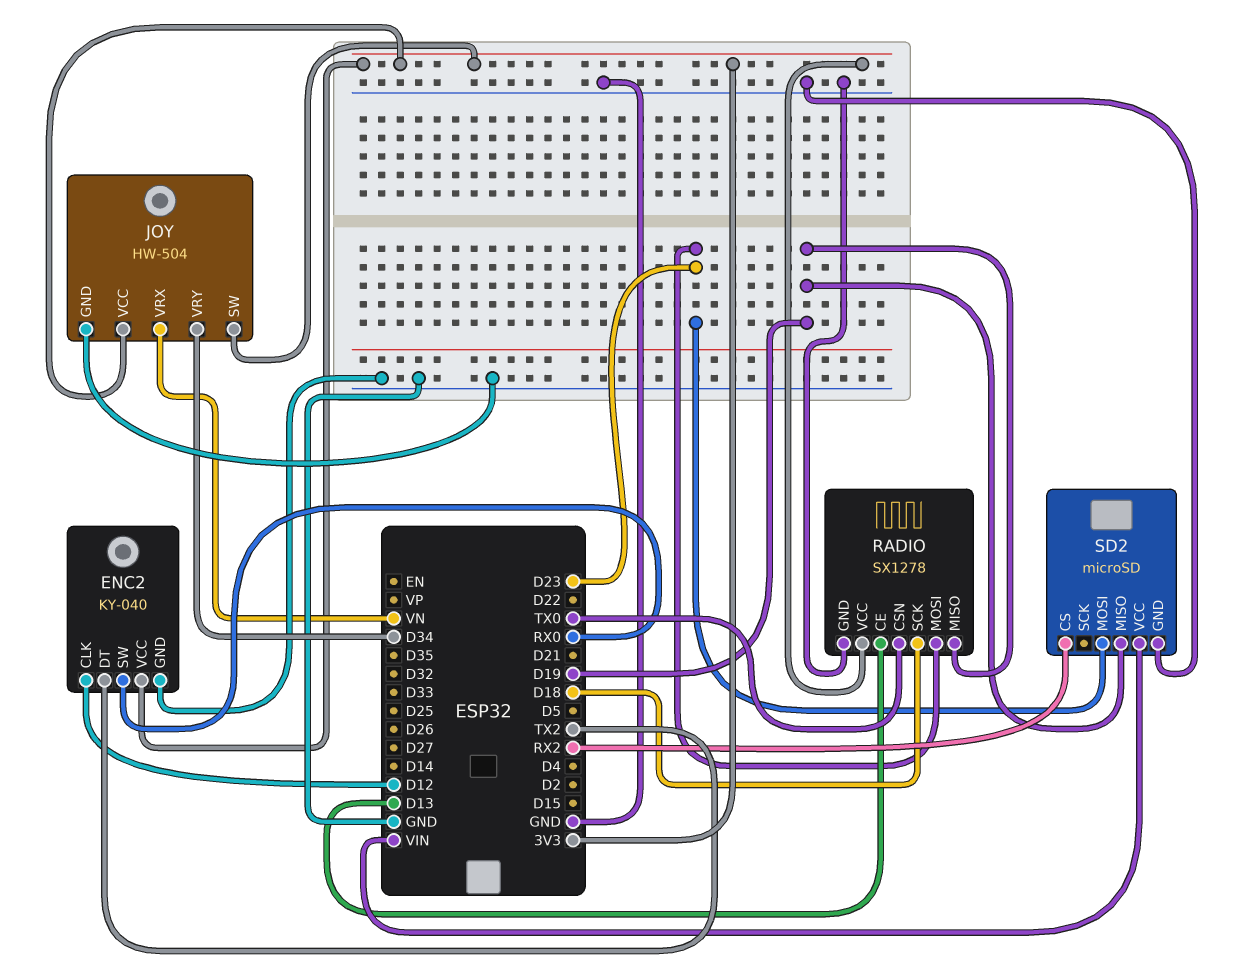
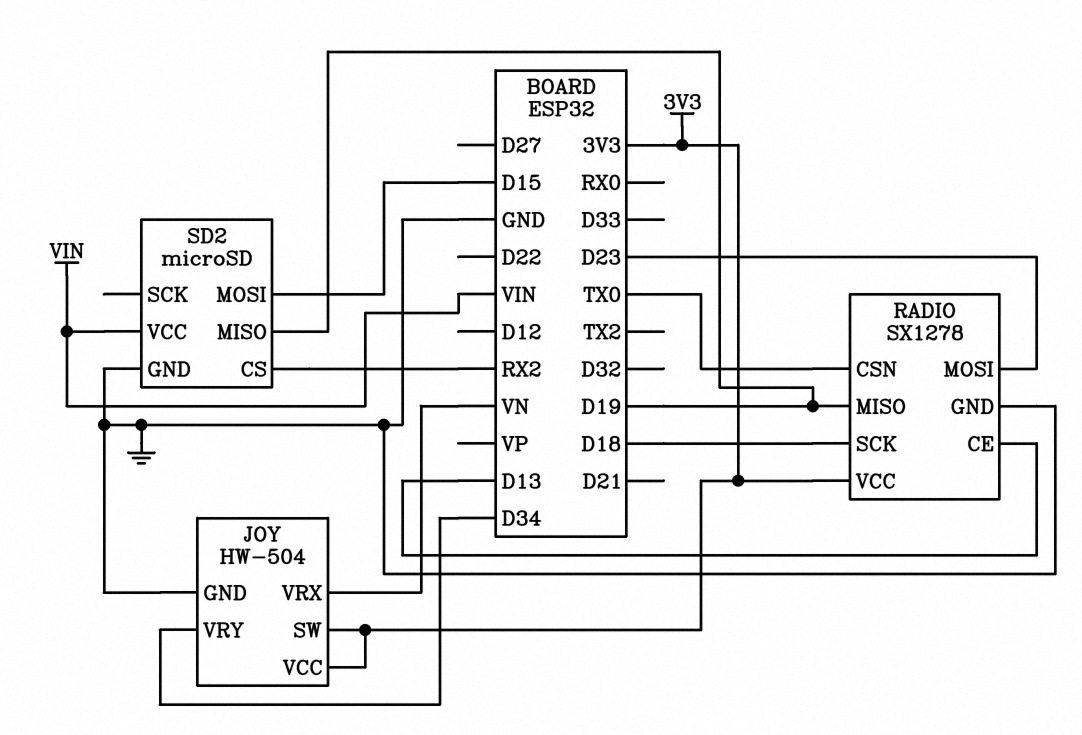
ENC2: KY-040 -> none
ENC2 pin CLK: D12 -> none
ENC2 pin DT: TX2 -> none
ENC2 pin GND: GND -> none
ENC2 pin SW: RX0 -> none
ENC2 pin VCC: 3V3 -> none
SD2 pin MOSI: D23 -> D15

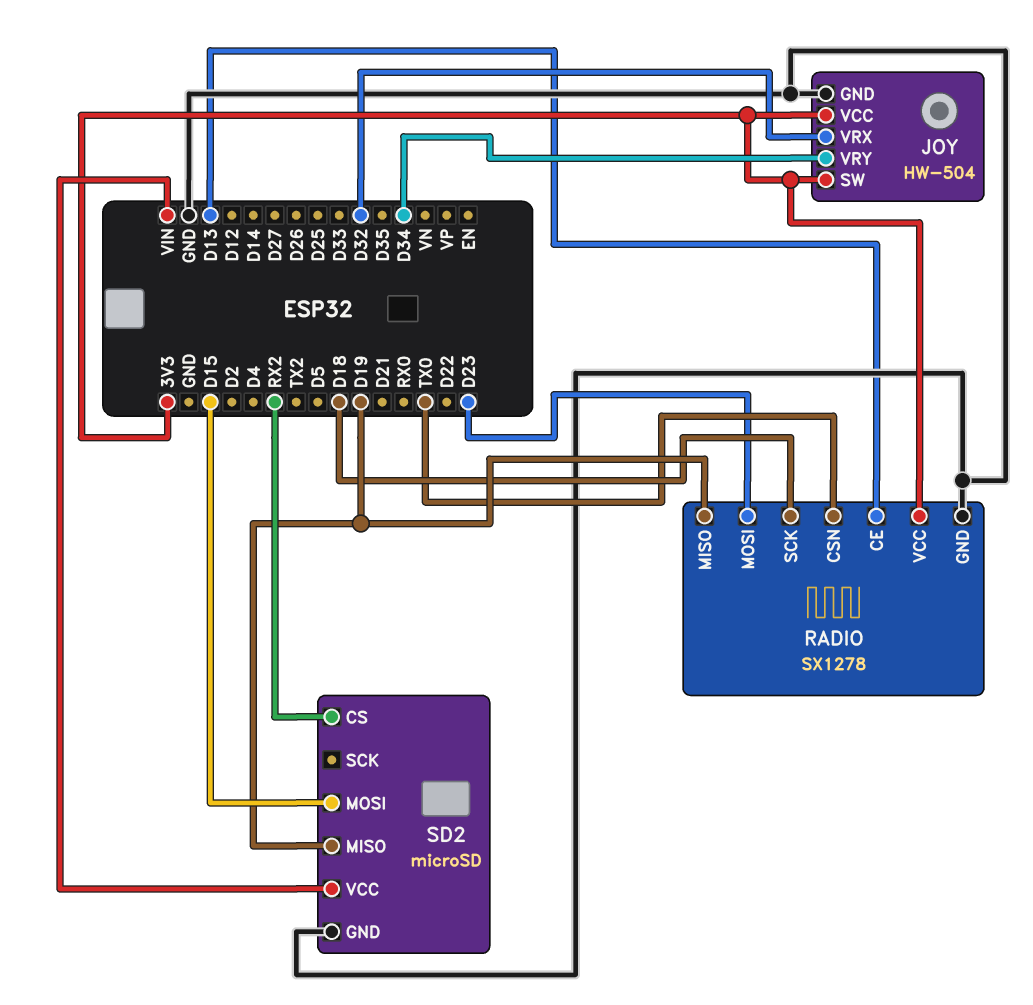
JOY pin VRX: VN -> D32

